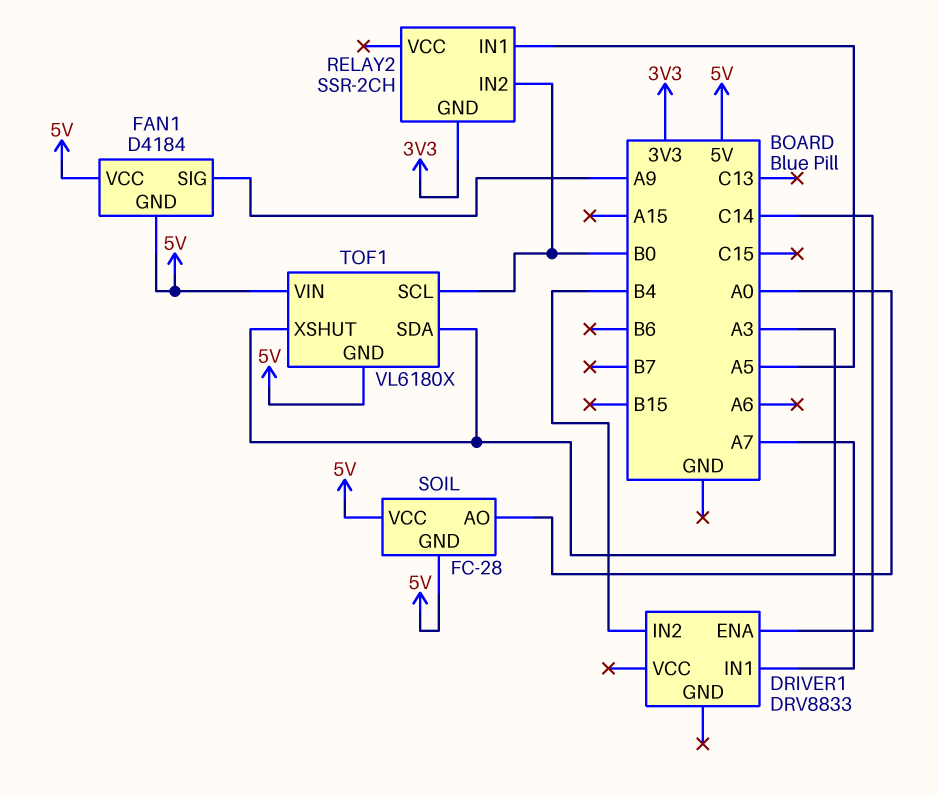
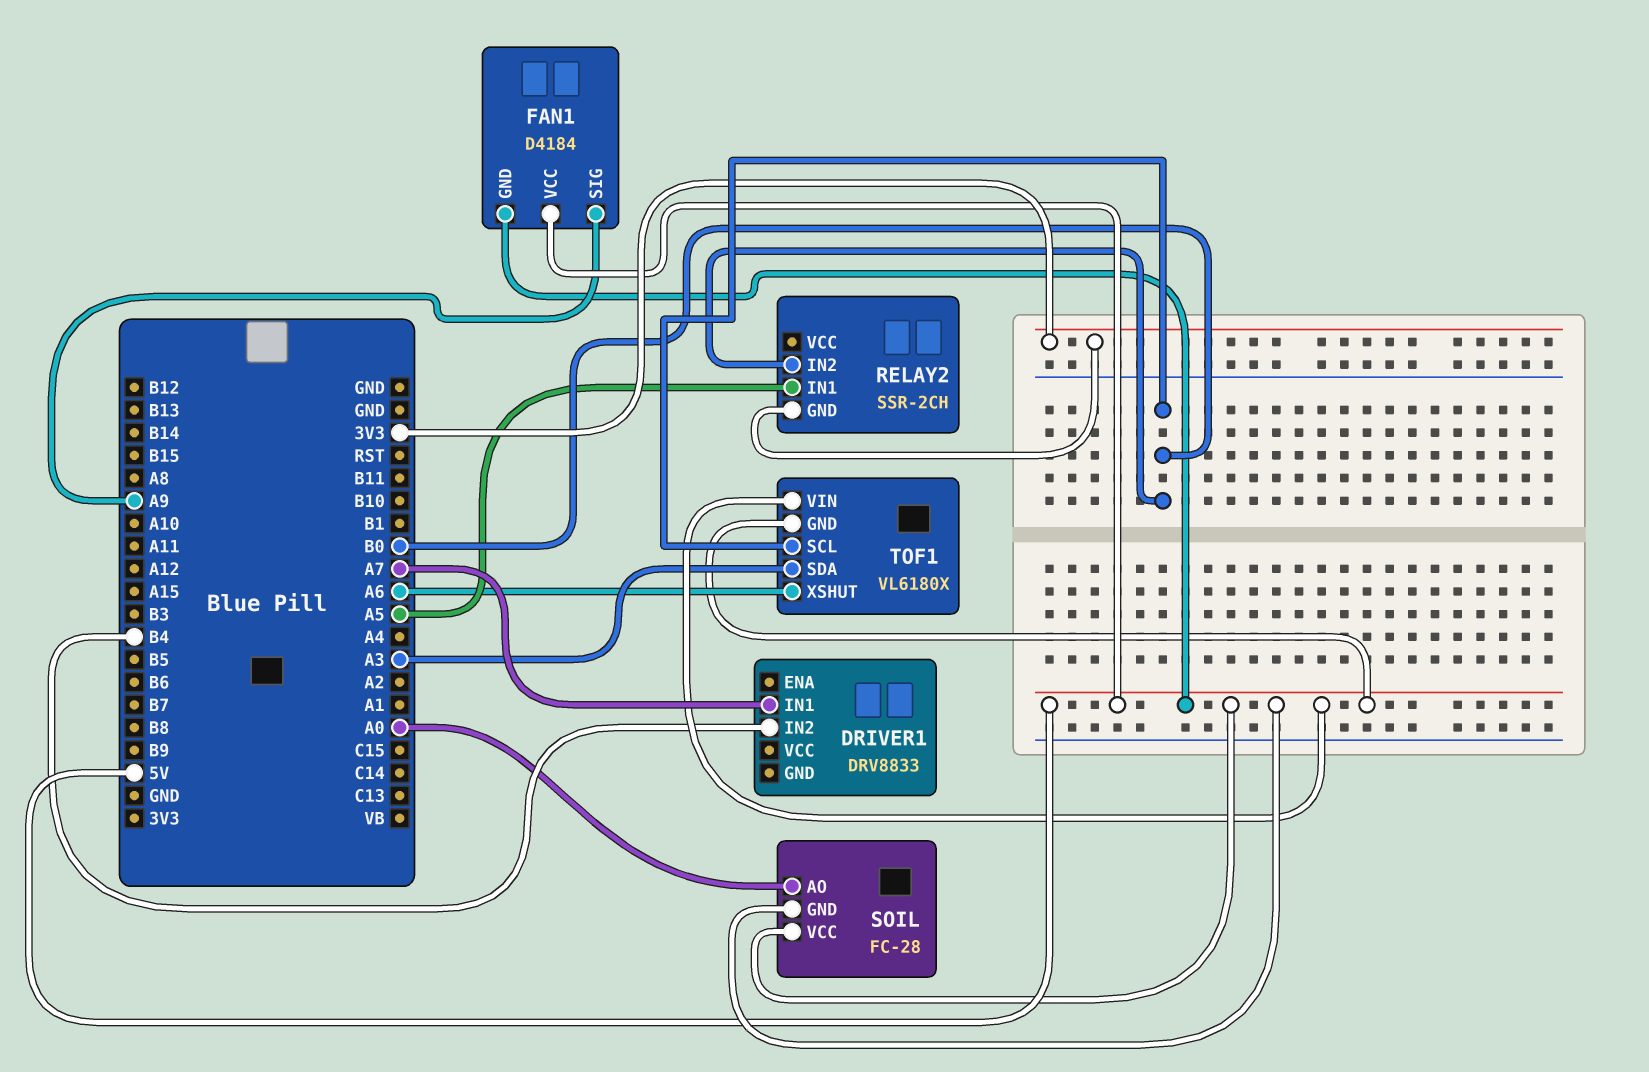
DRIVER1 pin ENA: C14 -> none
TOF1 pin XSHUT: A3 -> A6

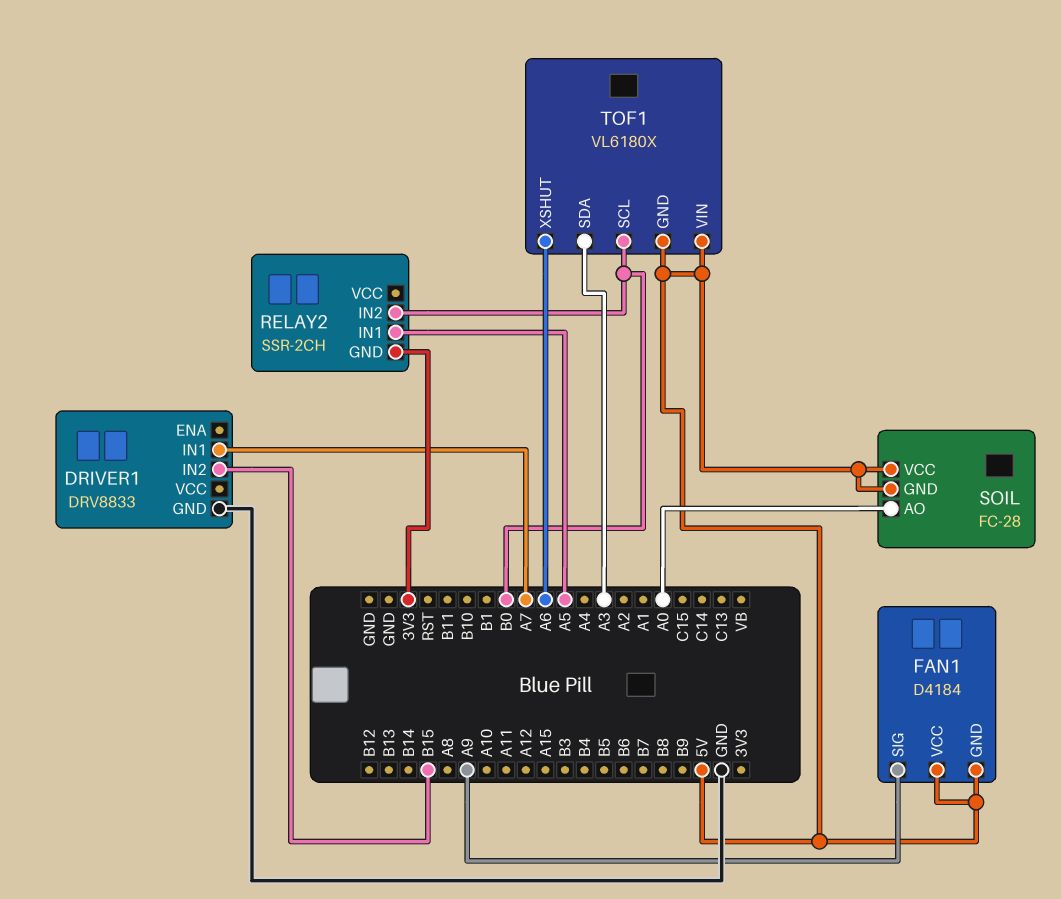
DRIVER1 pin GND: none -> GND
DRIVER1 pin IN2: B4 -> B15

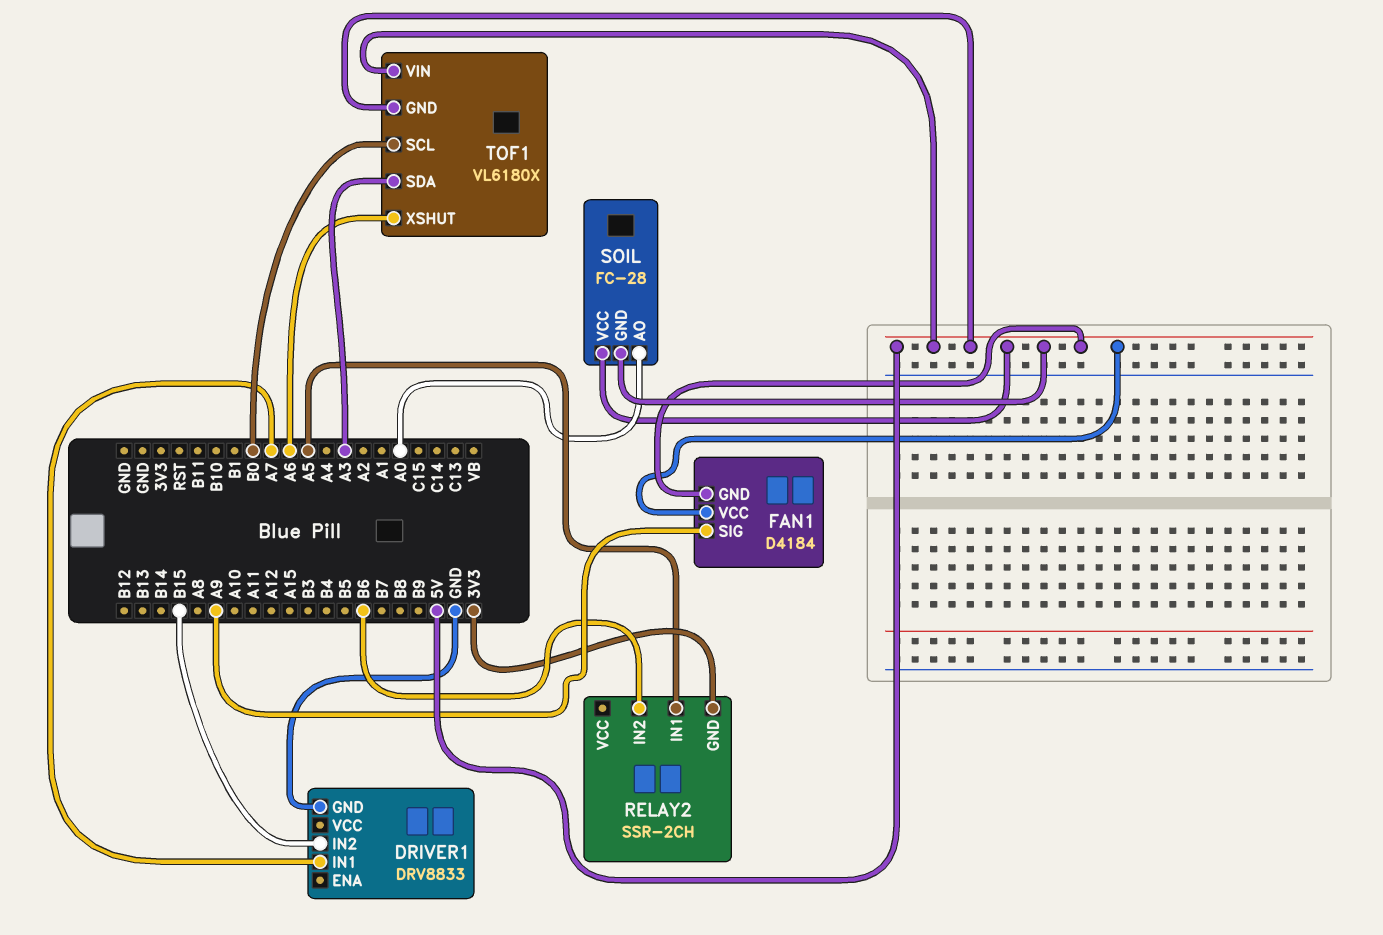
RELAY2 pin IN2: B0 -> B6

